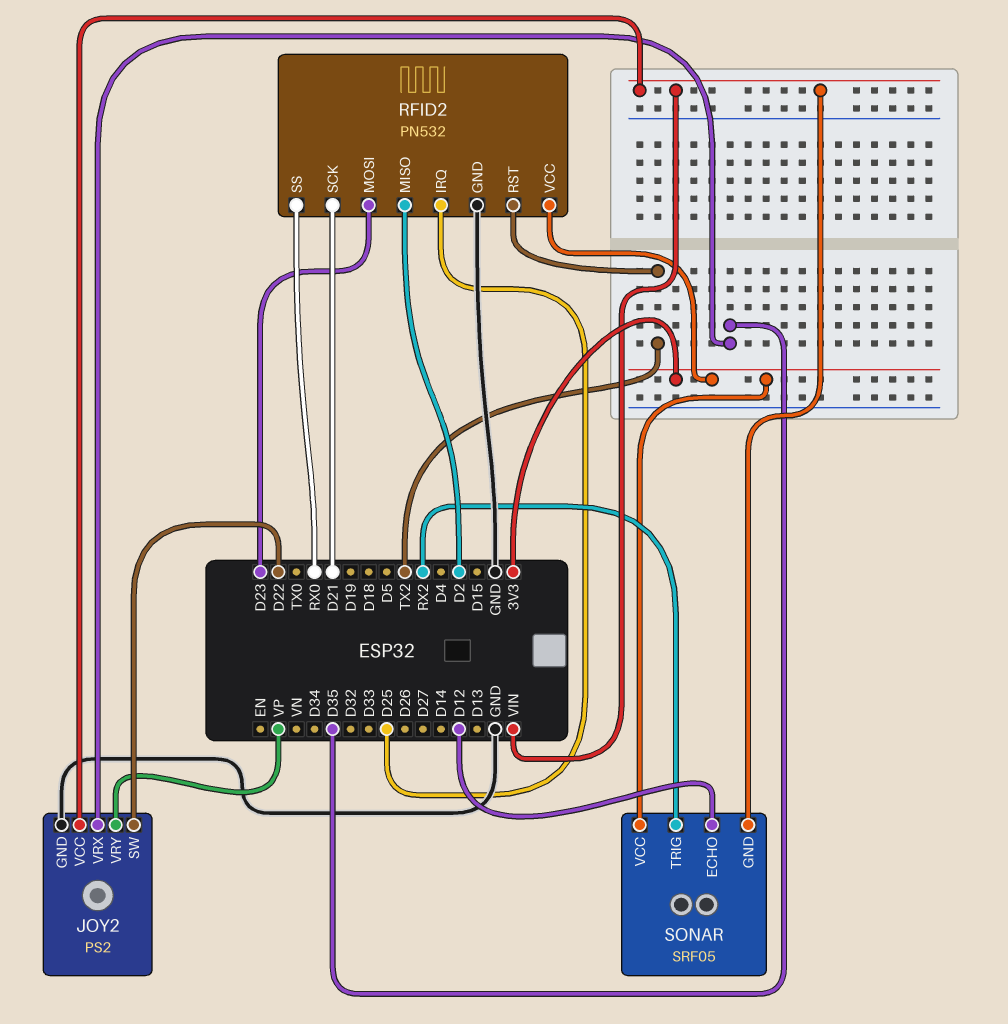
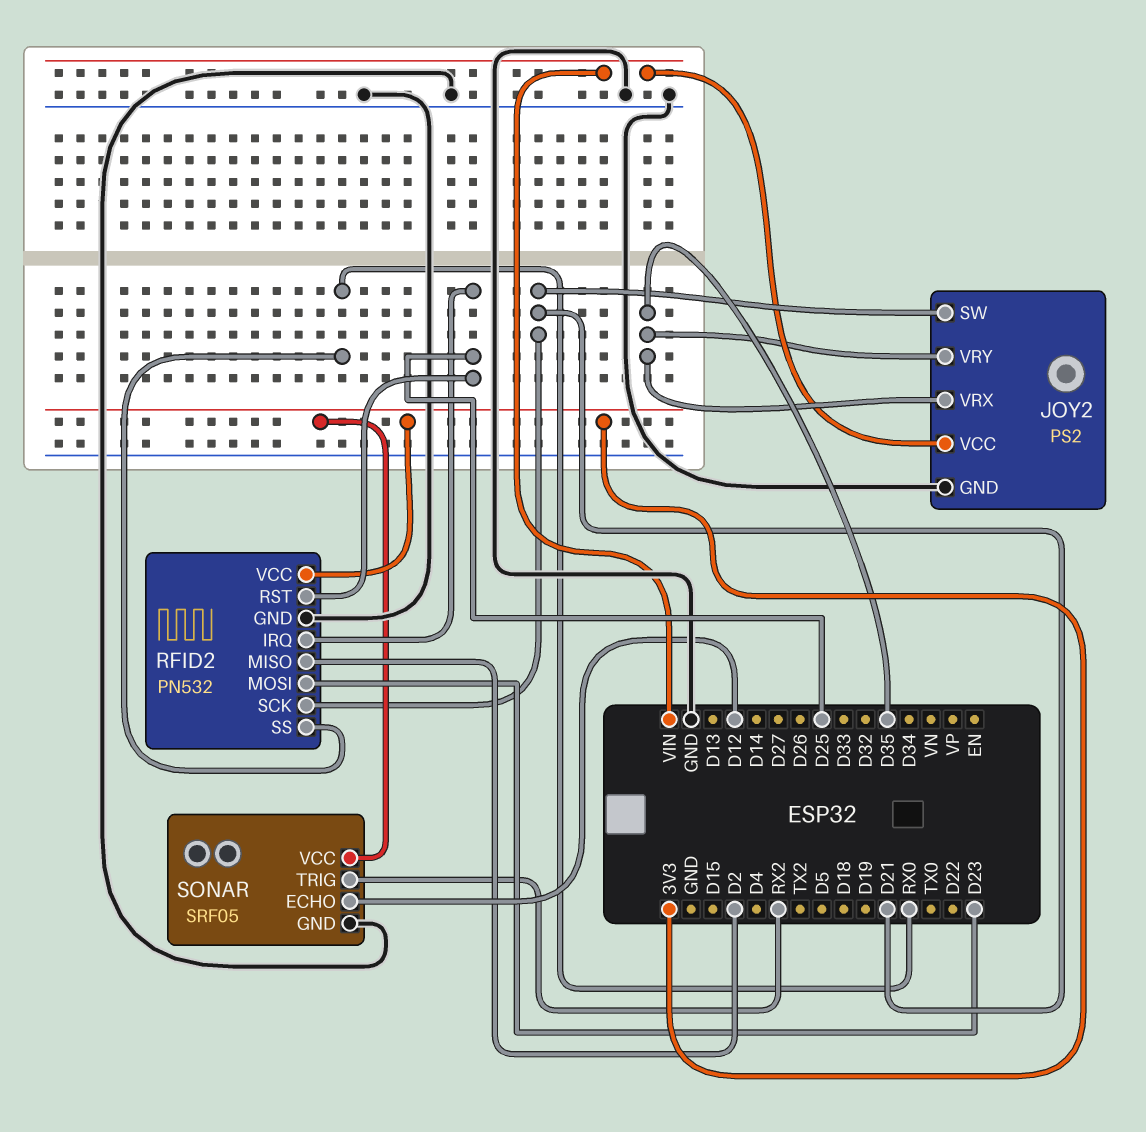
JOY2 pin SW: D22 -> D21
JOY2 pin VRY: VP -> D35
RFID2 pin RST: TX2 -> D25
SONAR pin GND: VIN -> GND

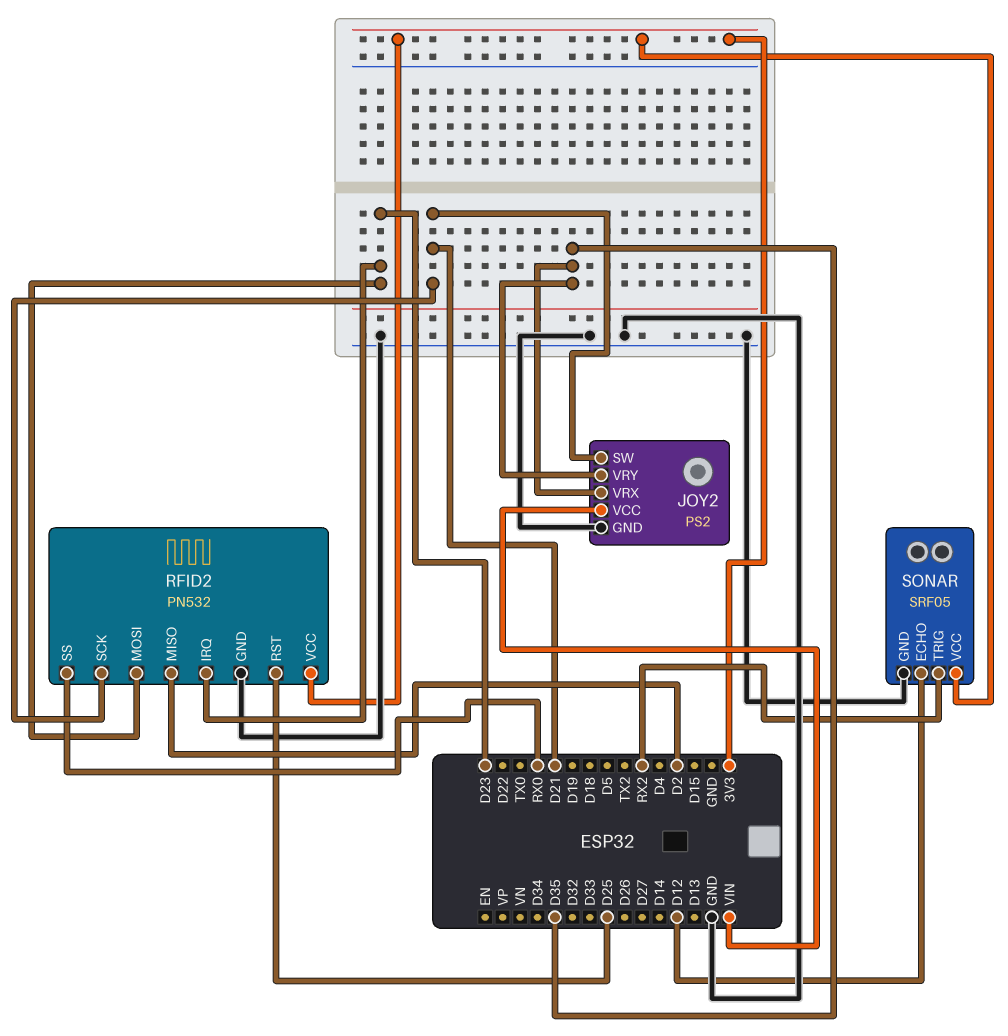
RFID2 pin IRQ: D25 -> D23

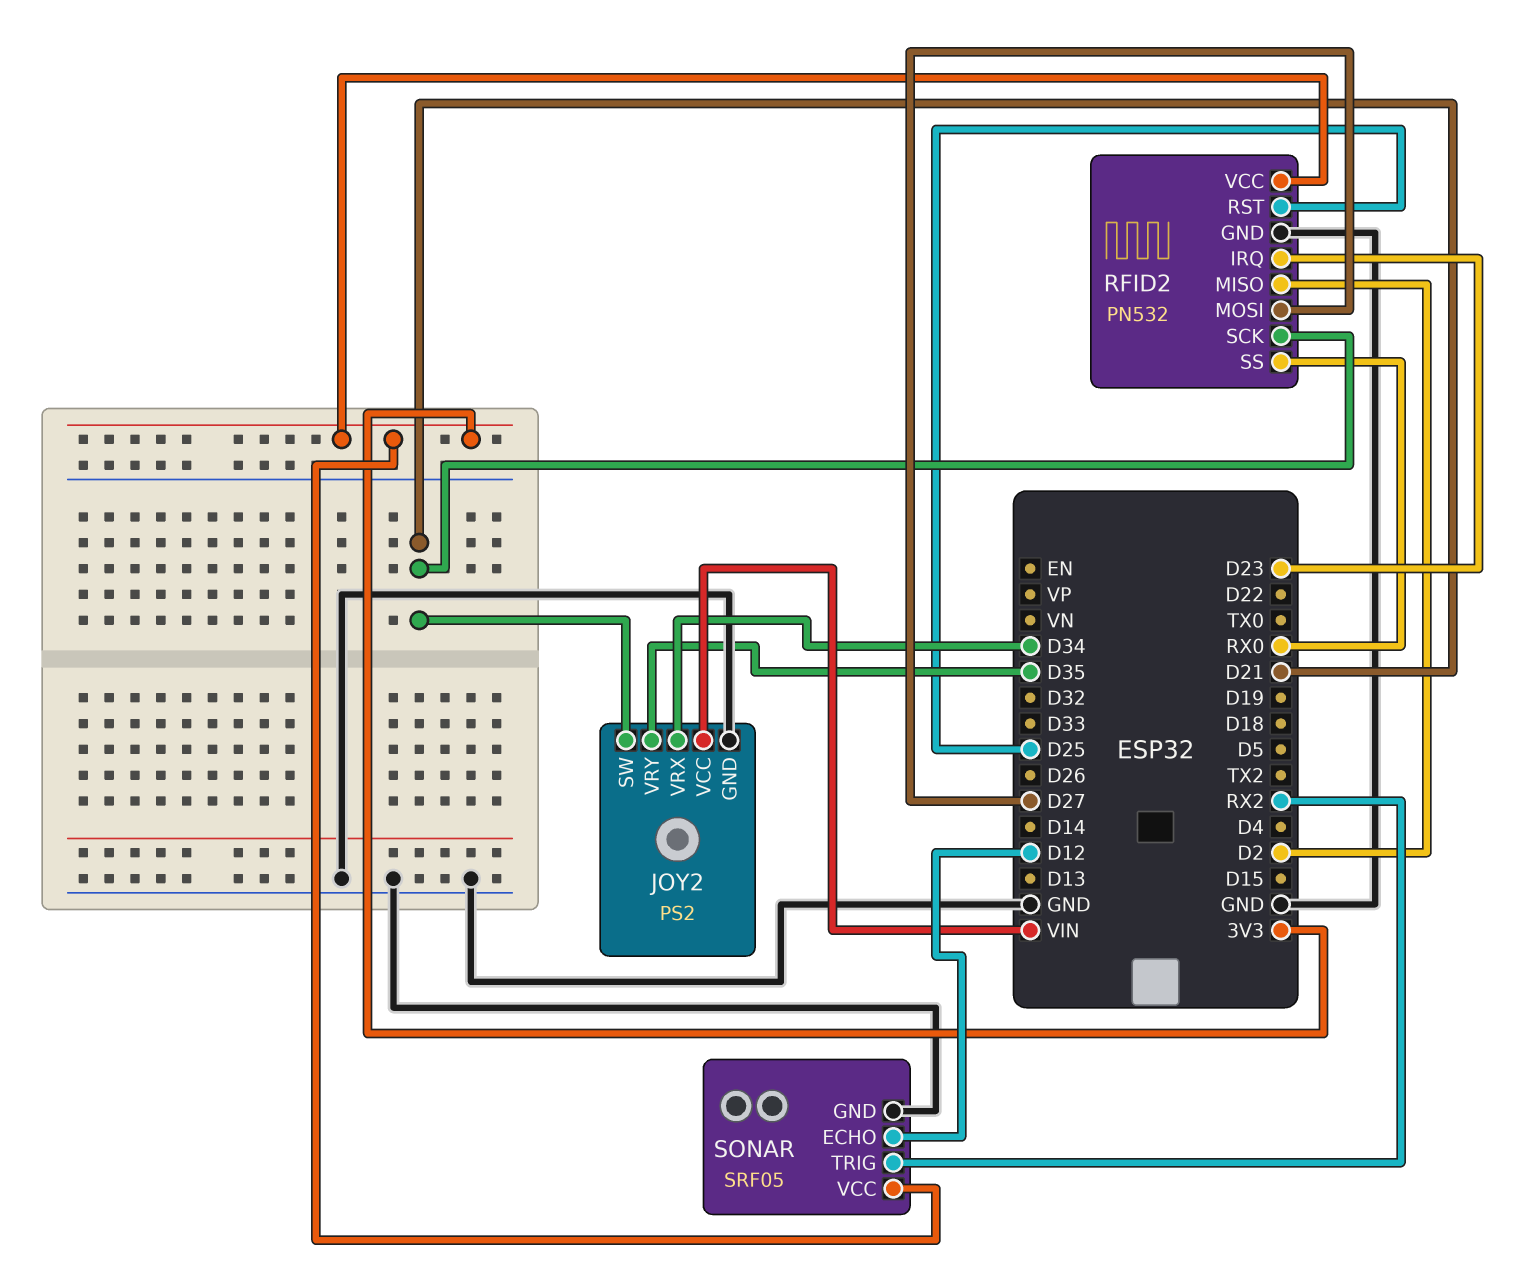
JOY2 pin VRX: D35 -> D34
RFID2 pin MOSI: D23 -> D27

